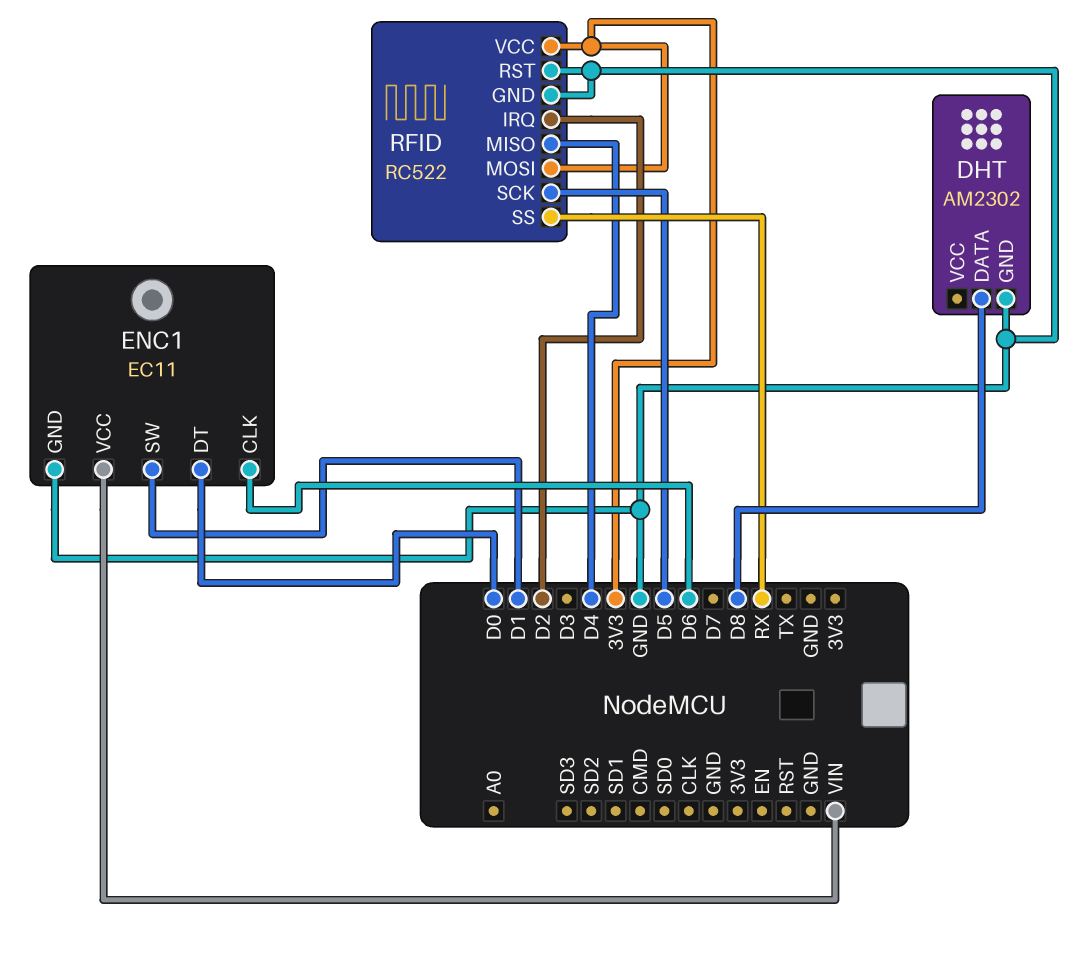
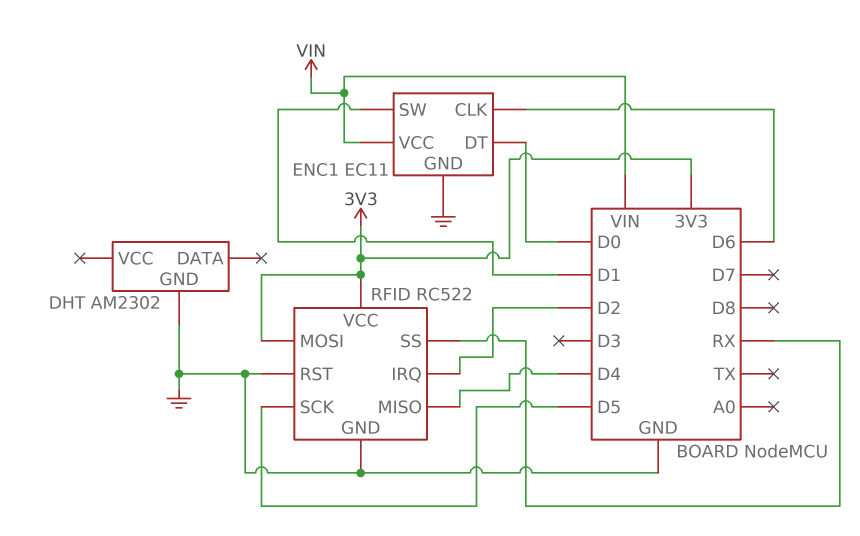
DHT pin DATA: D8 -> none

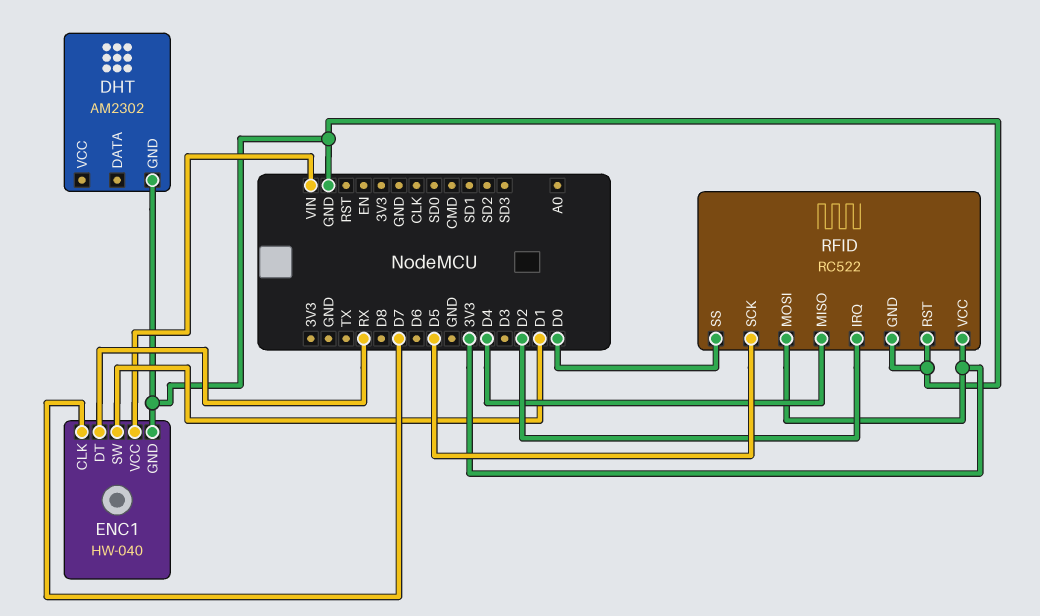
ENC1: EC11 -> HW-040
ENC1 pin CLK: D6 -> D7
ENC1 pin DT: D0 -> RX
RFID pin SS: RX -> D0

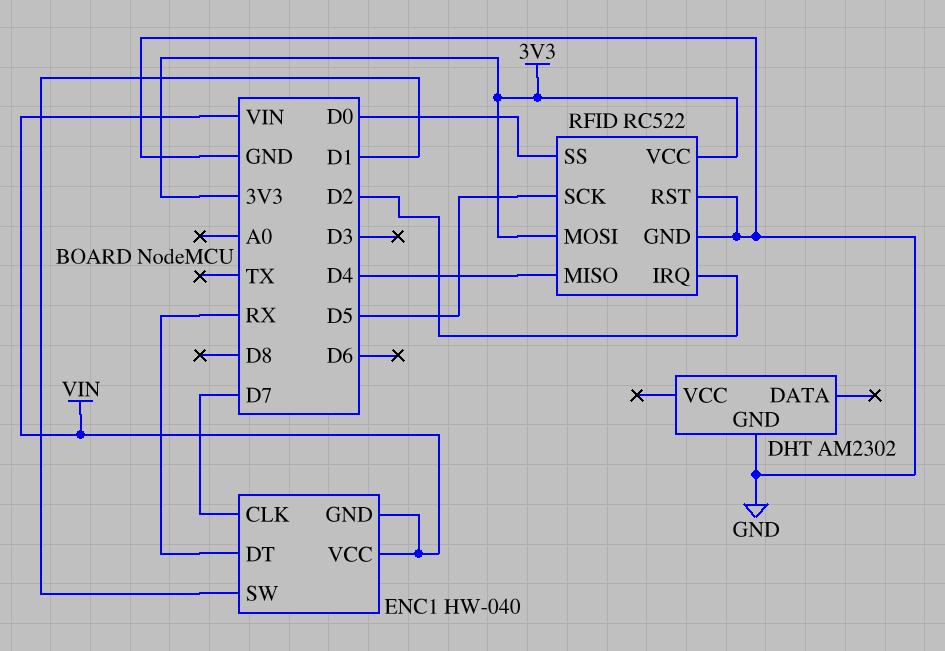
ENC1 pin GND: GND -> VIN

